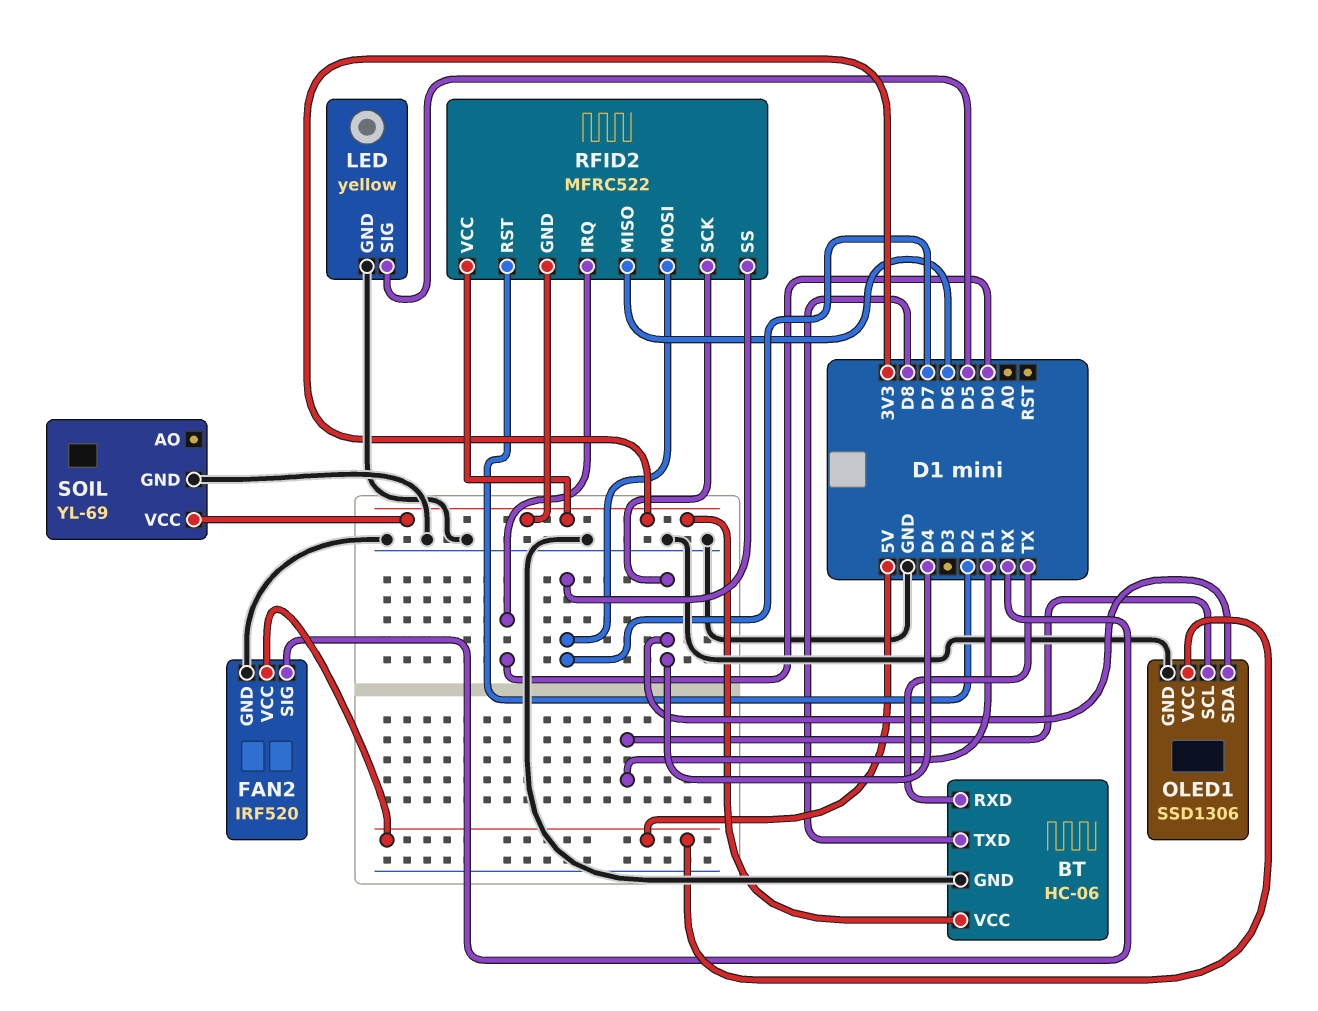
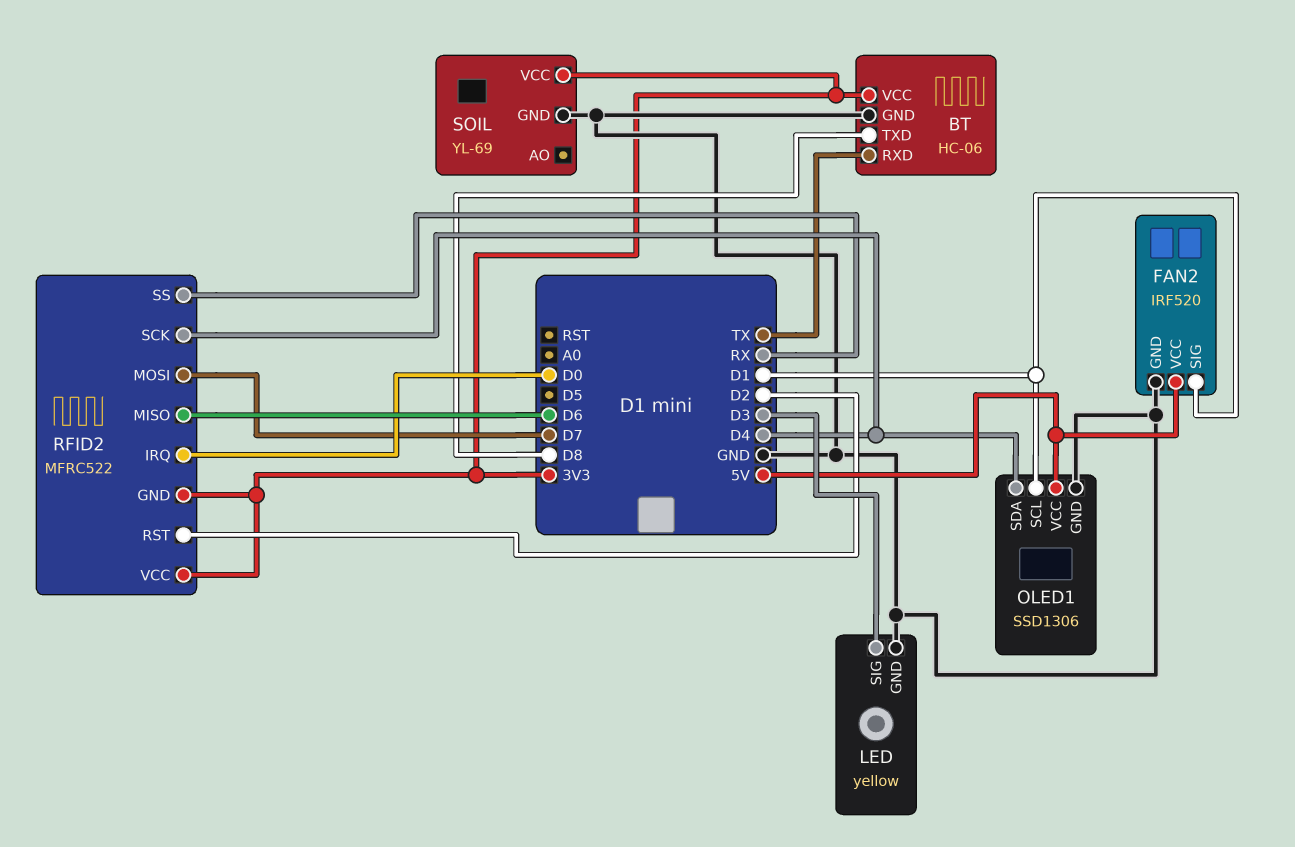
FAN2 pin SIG: RX -> D1
LED pin SIG: D5 -> D3
RFID2 pin SS: D7 -> RX

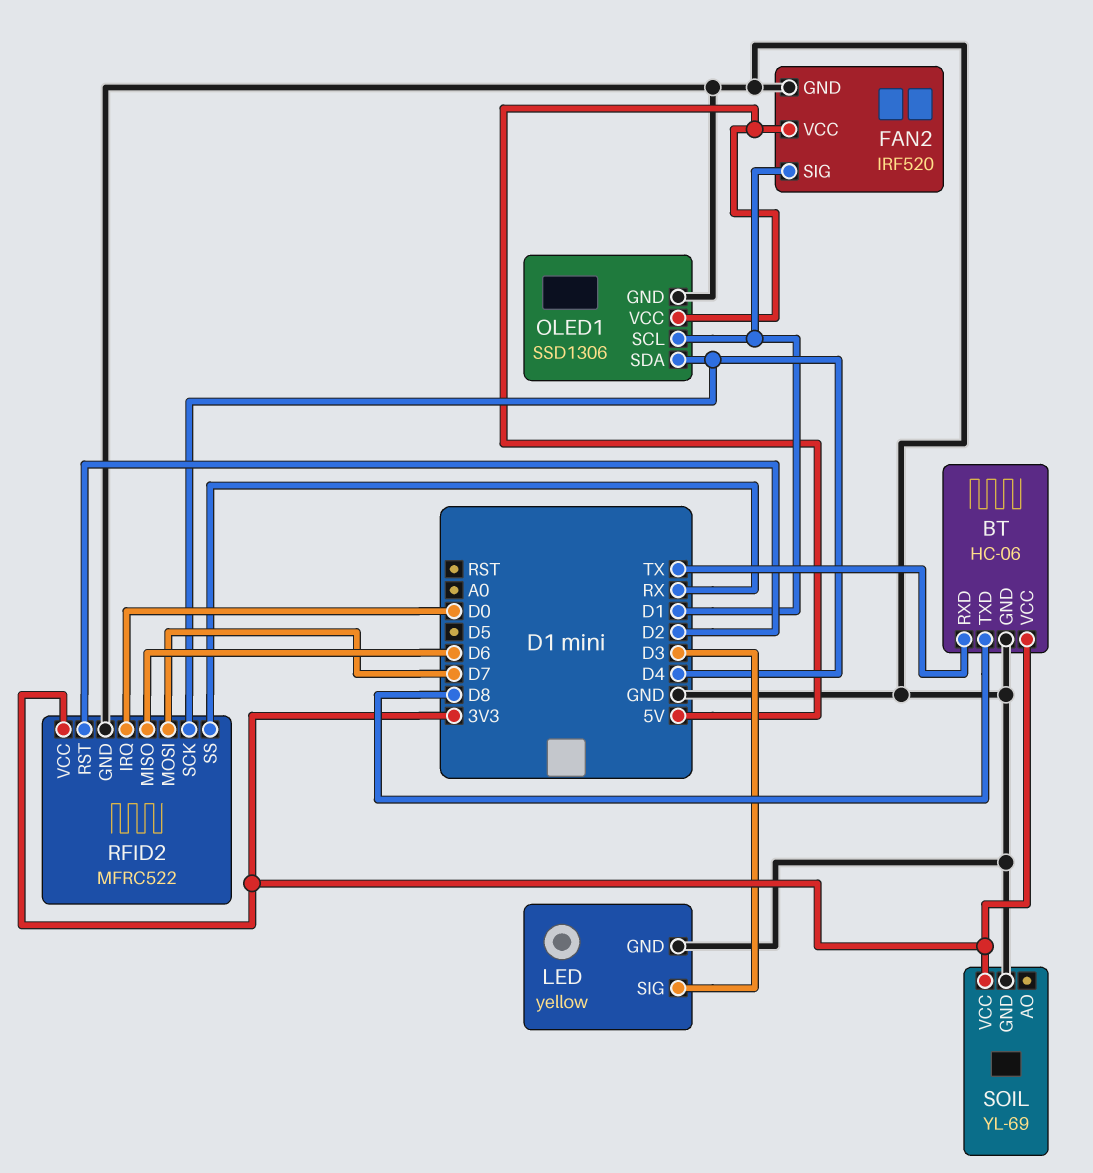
RFID2 pin GND: 3V3 -> GND

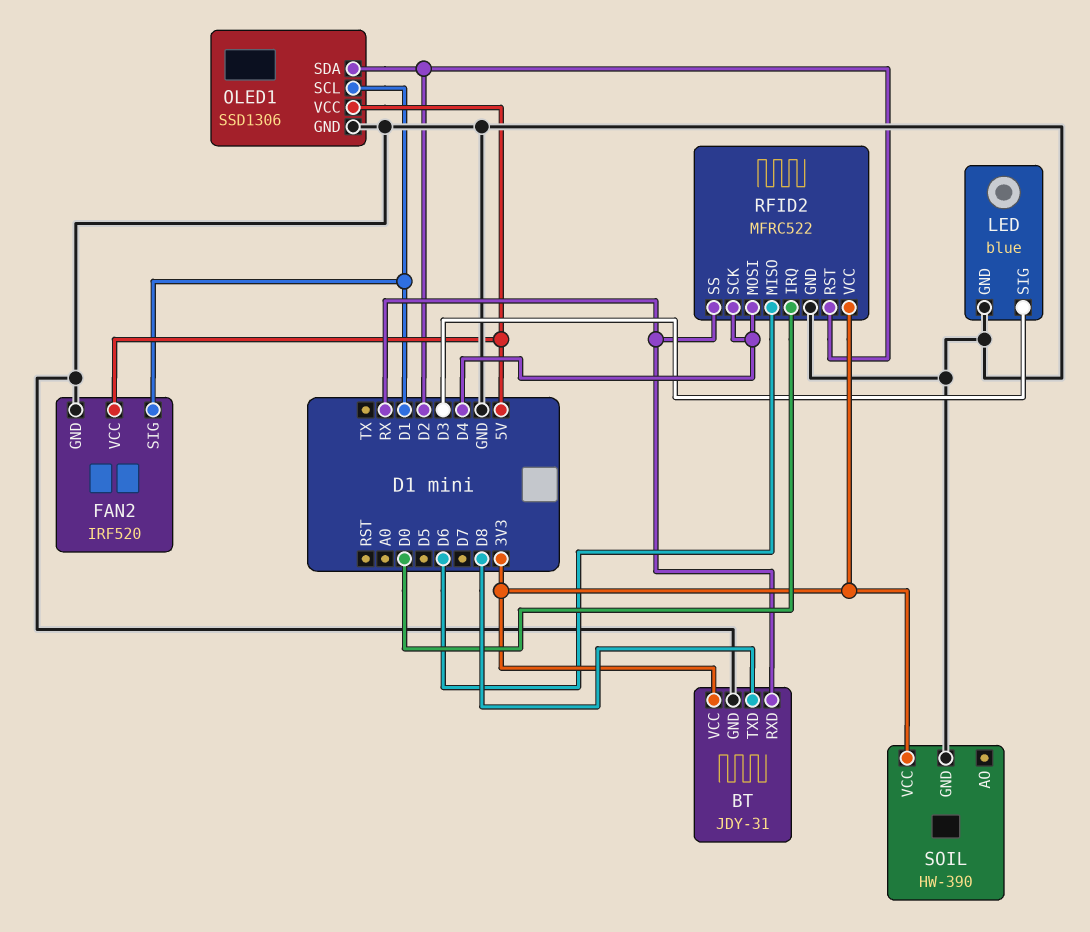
BT: HC-06 -> JDY-31
BT pin RXD: TX -> RX
LED: yellow -> blue
OLED1 pin SDA: D4 -> D2
RFID2 pin MOSI: D7 -> D4
SOIL: YL-69 -> HW-390

